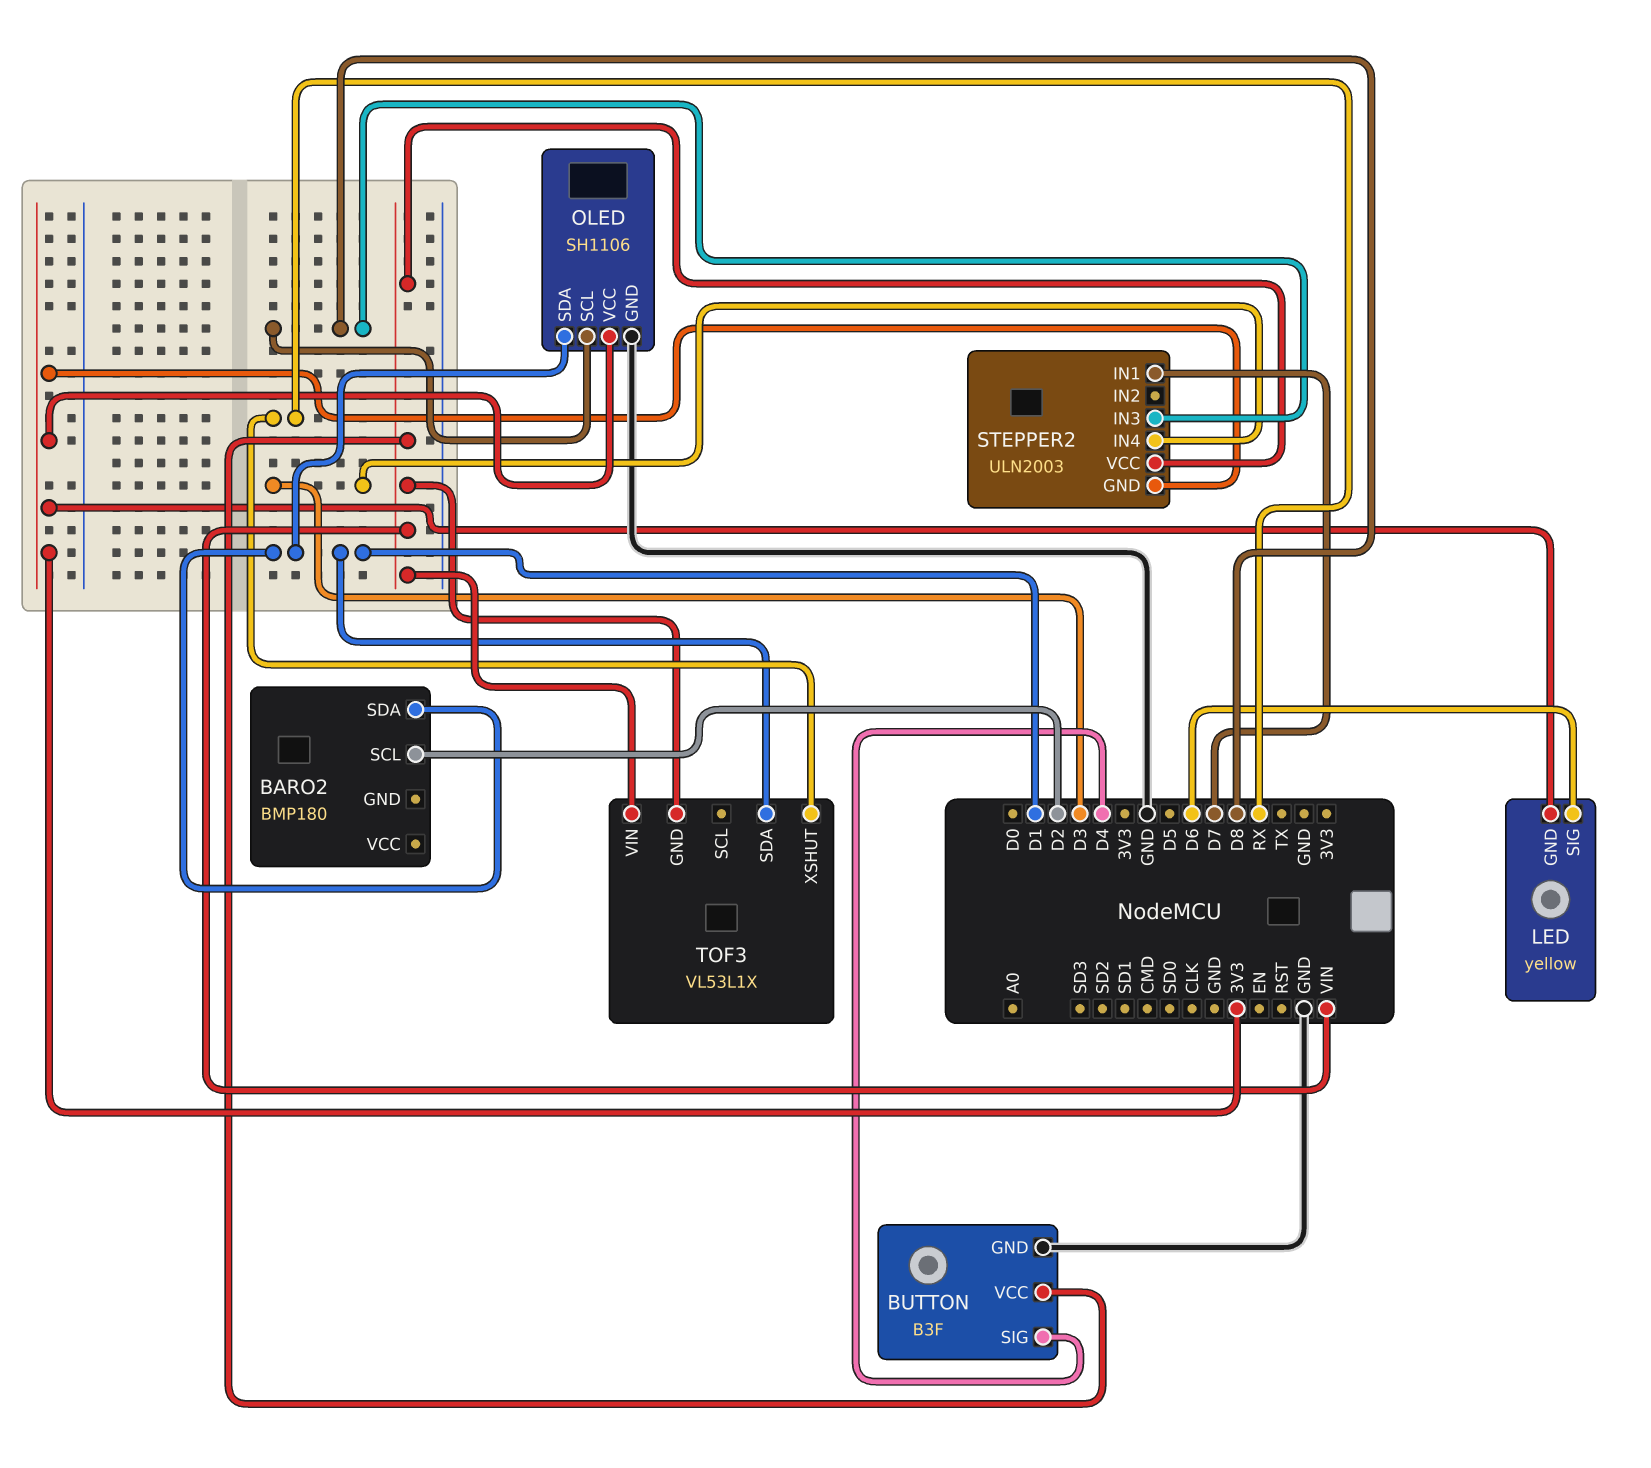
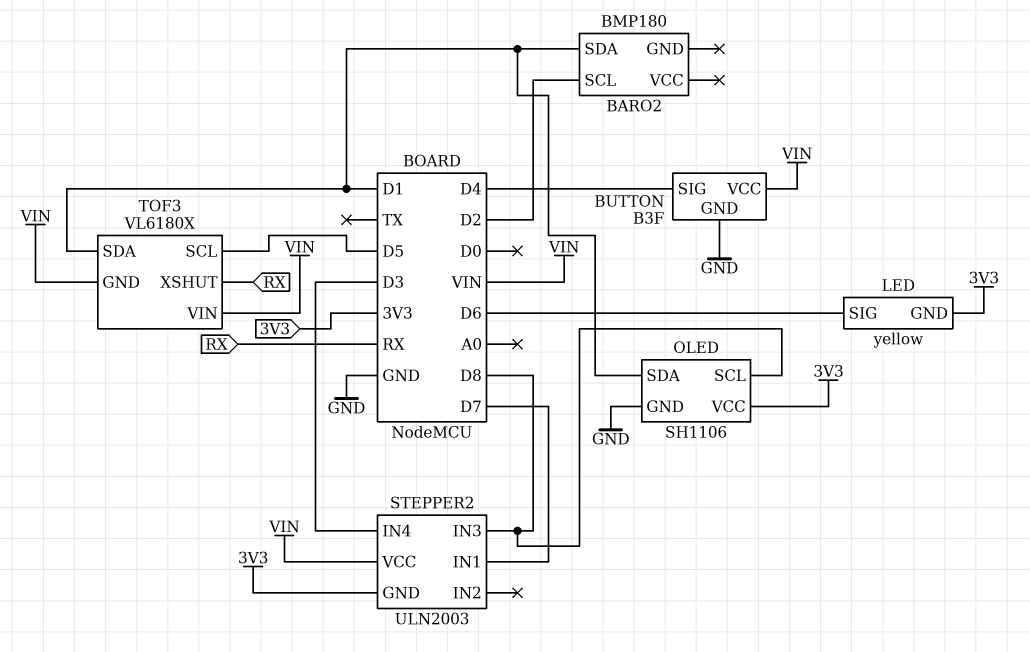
TOF3: VL53L1X -> VL6180X
TOF3 pin SCL: none -> D5

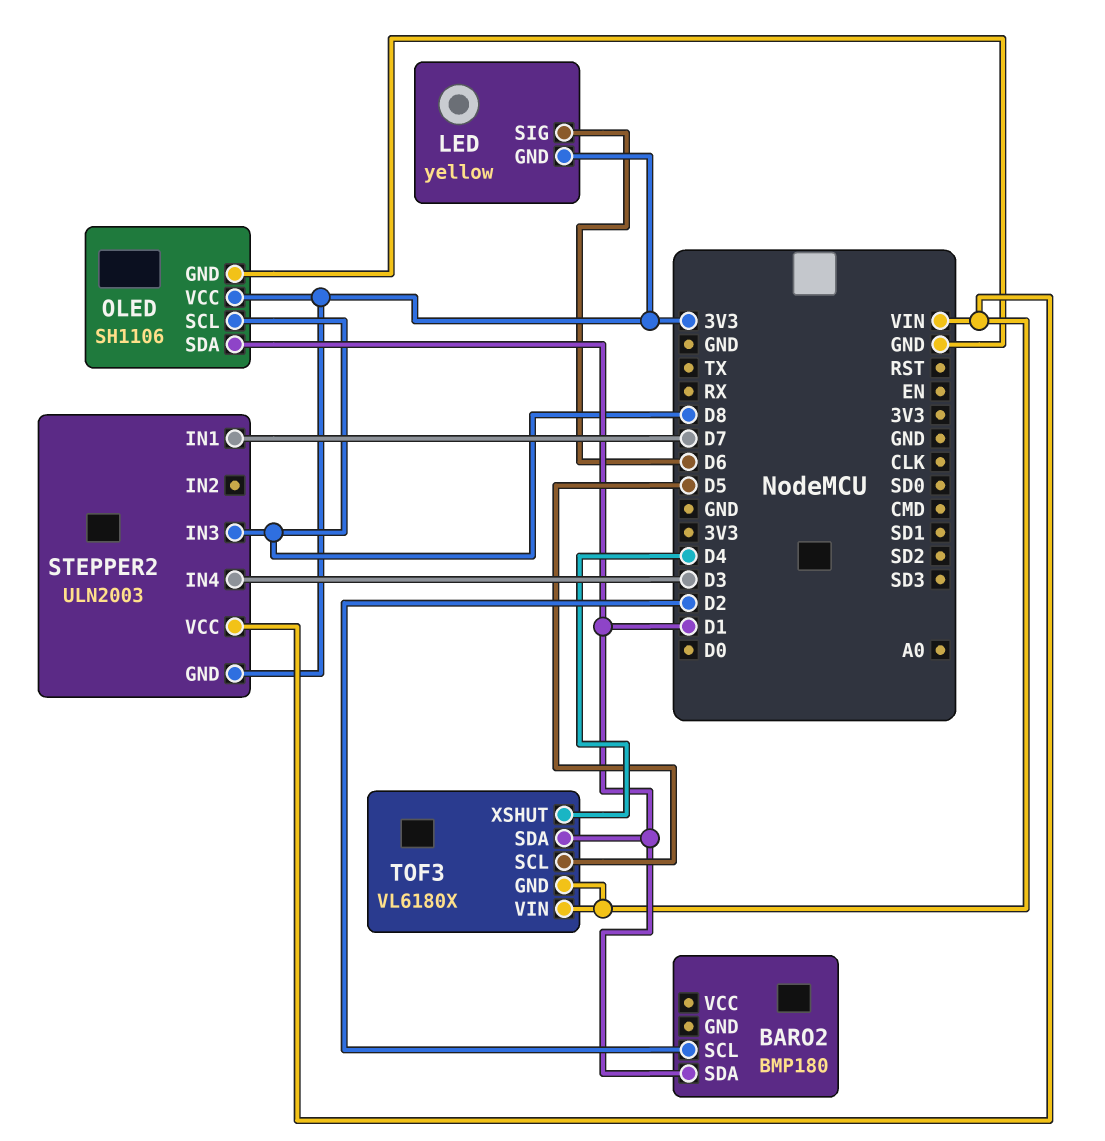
BUTTON: B3F -> none
BUTTON pin GND: GND -> none
BUTTON pin SIG: D4 -> none
BUTTON pin VCC: VIN -> none
TOF3 pin XSHUT: RX -> D4

